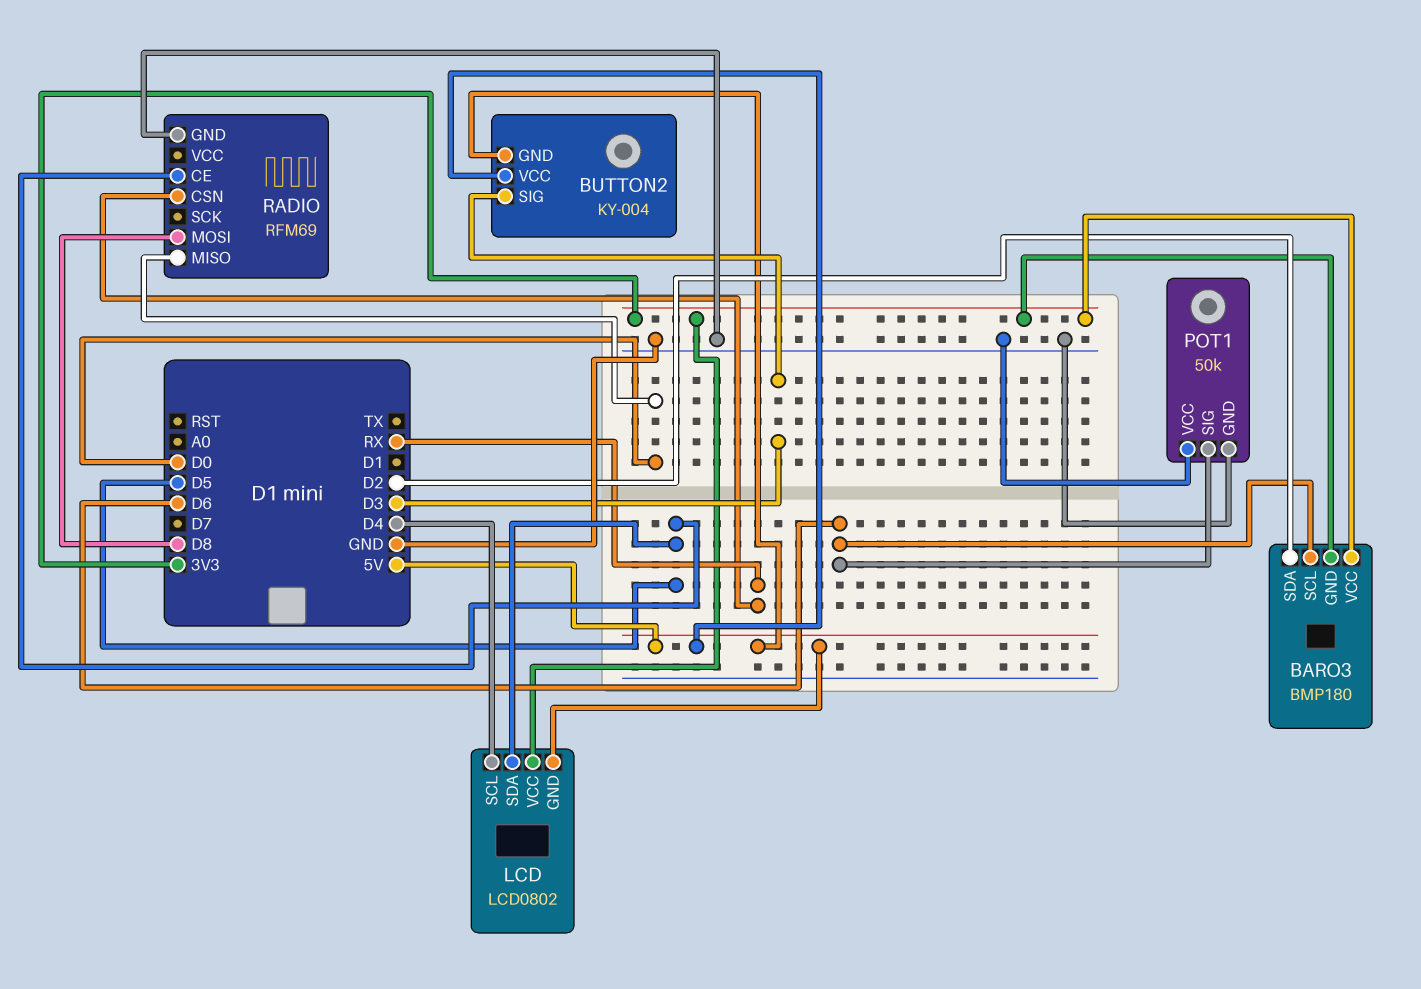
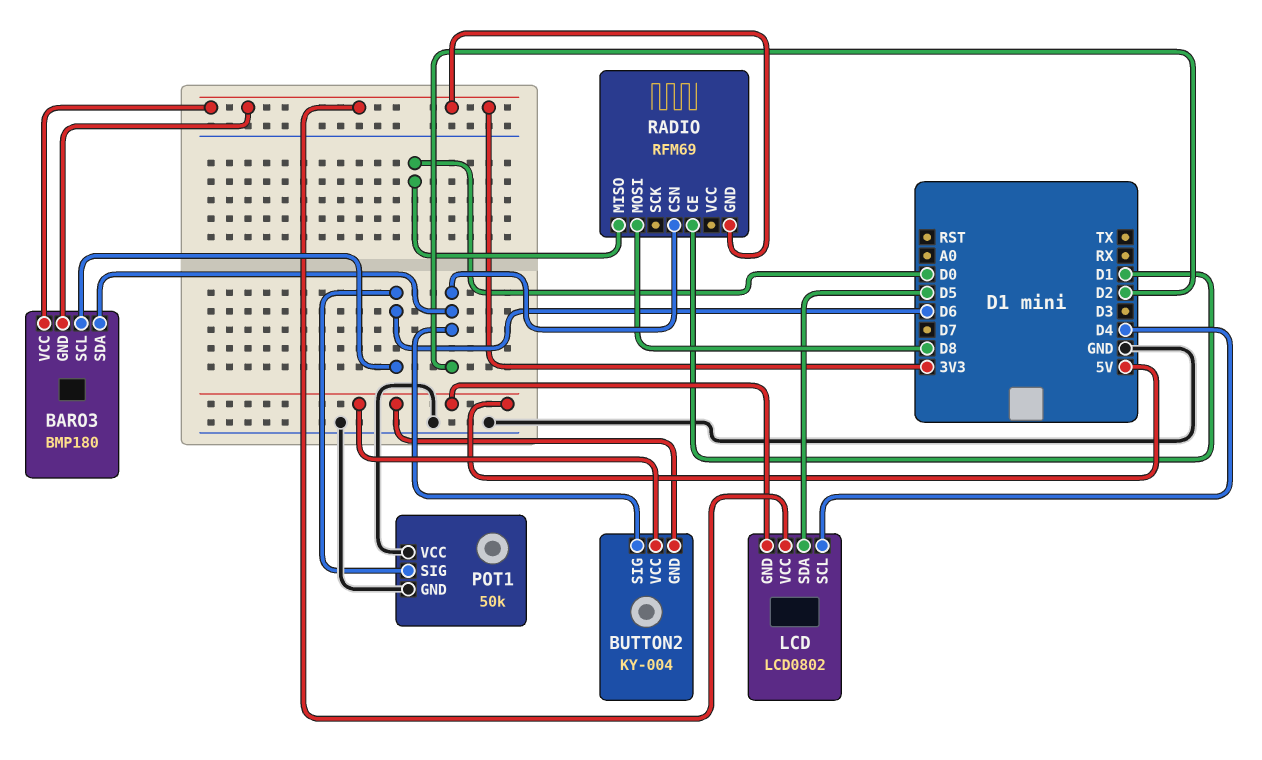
BUTTON2 pin SIG: D3 -> D2
RADIO pin CE: D5 -> D1
RADIO pin CSN: RX -> D2
RADIO pin GND: GND -> 3V3

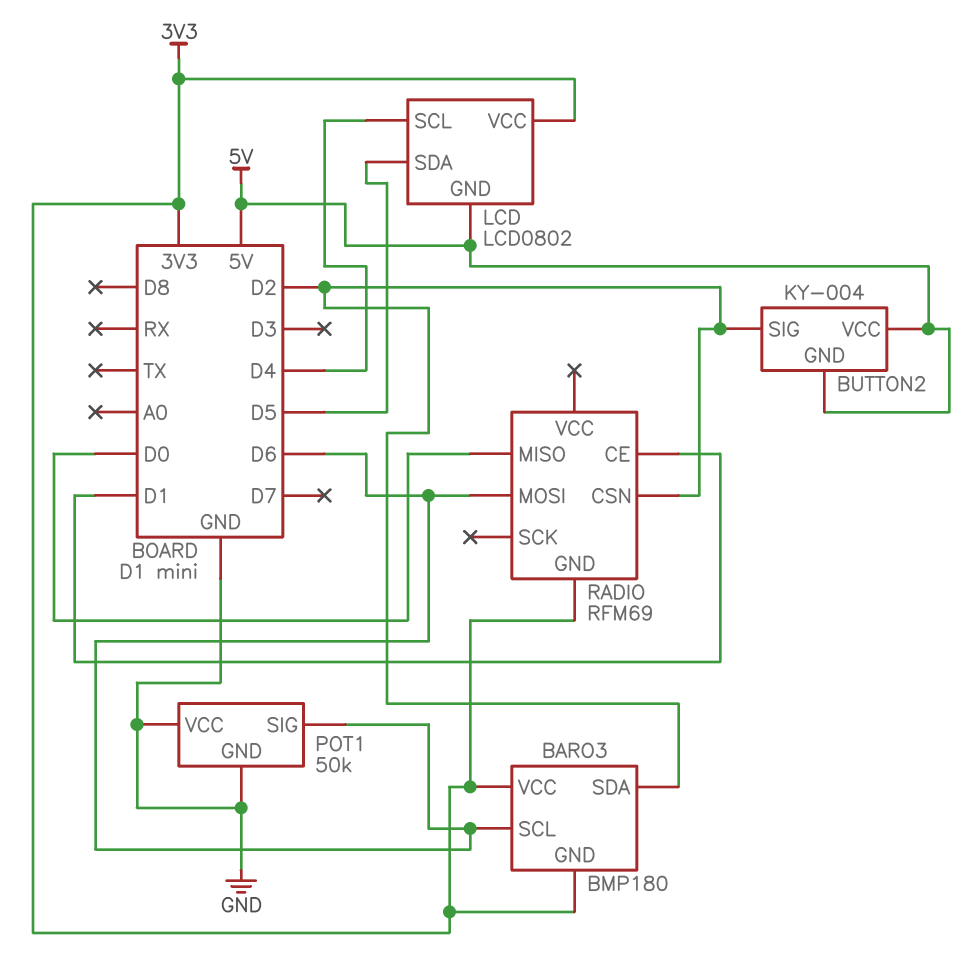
RADIO pin MOSI: D8 -> D6

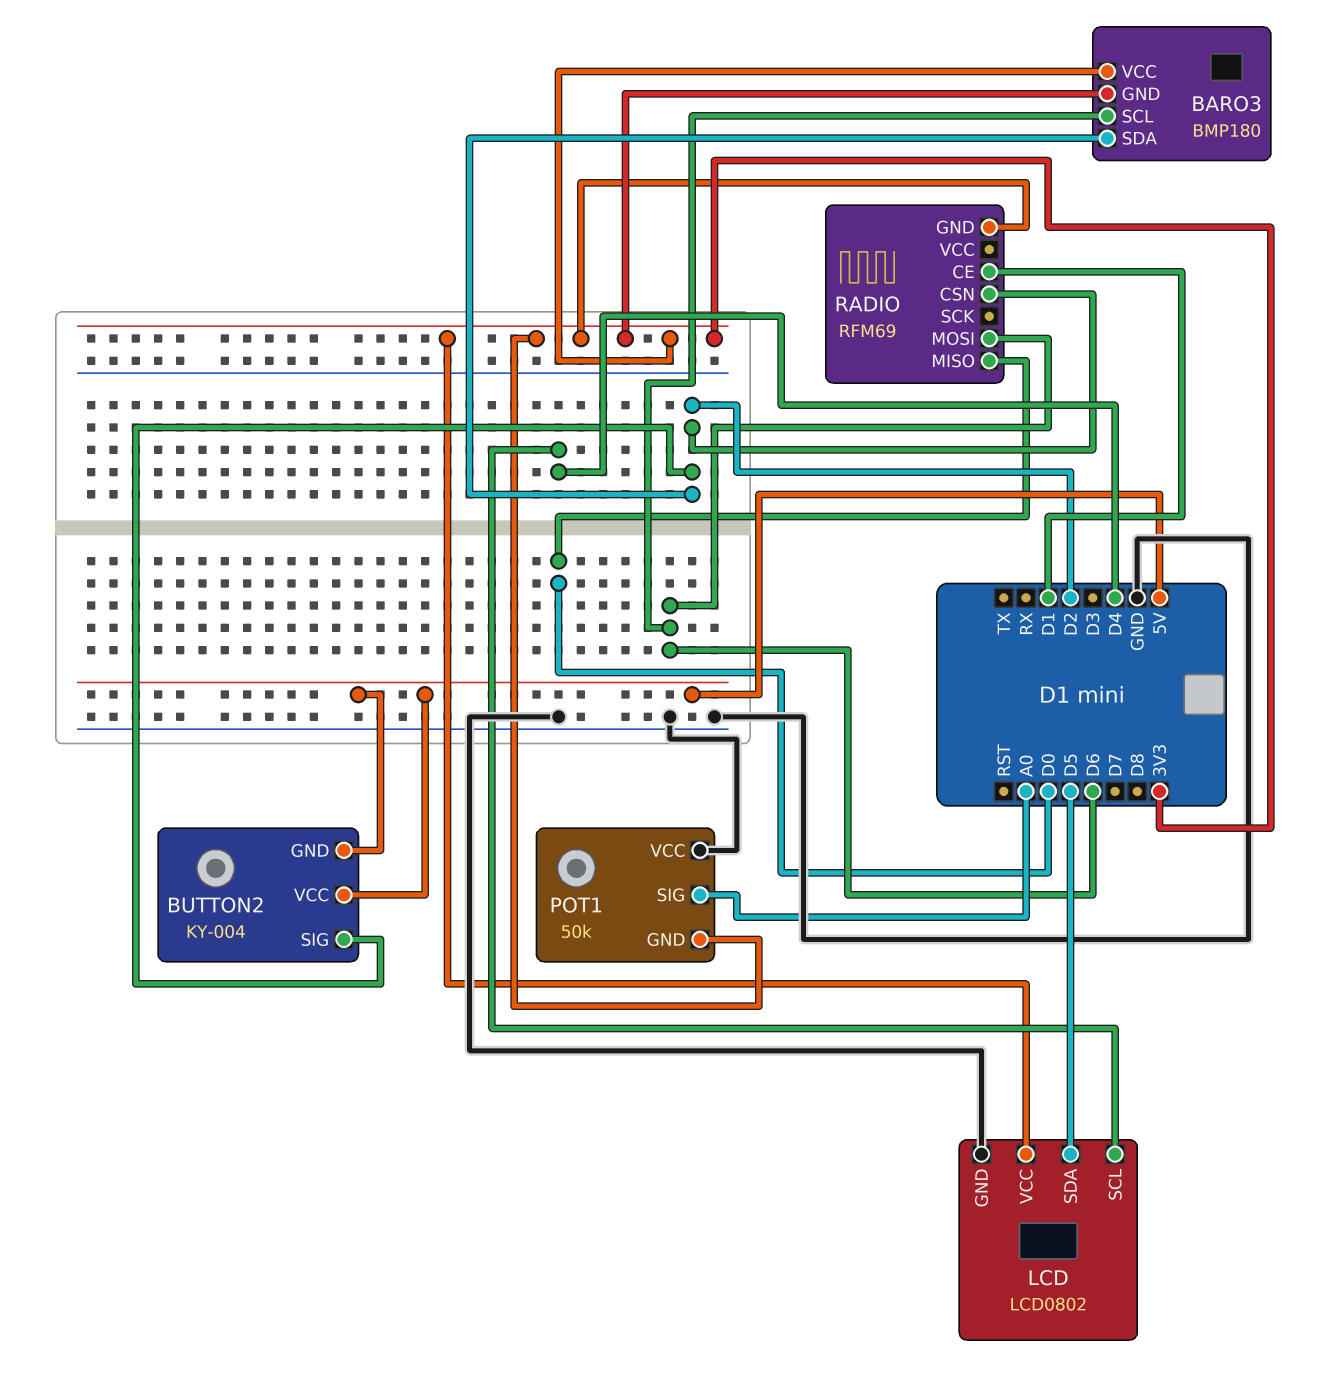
LCD pin GND: 5V -> GND
POT1 pin GND: GND -> 3V3
POT1 pin SIG: D6 -> A0

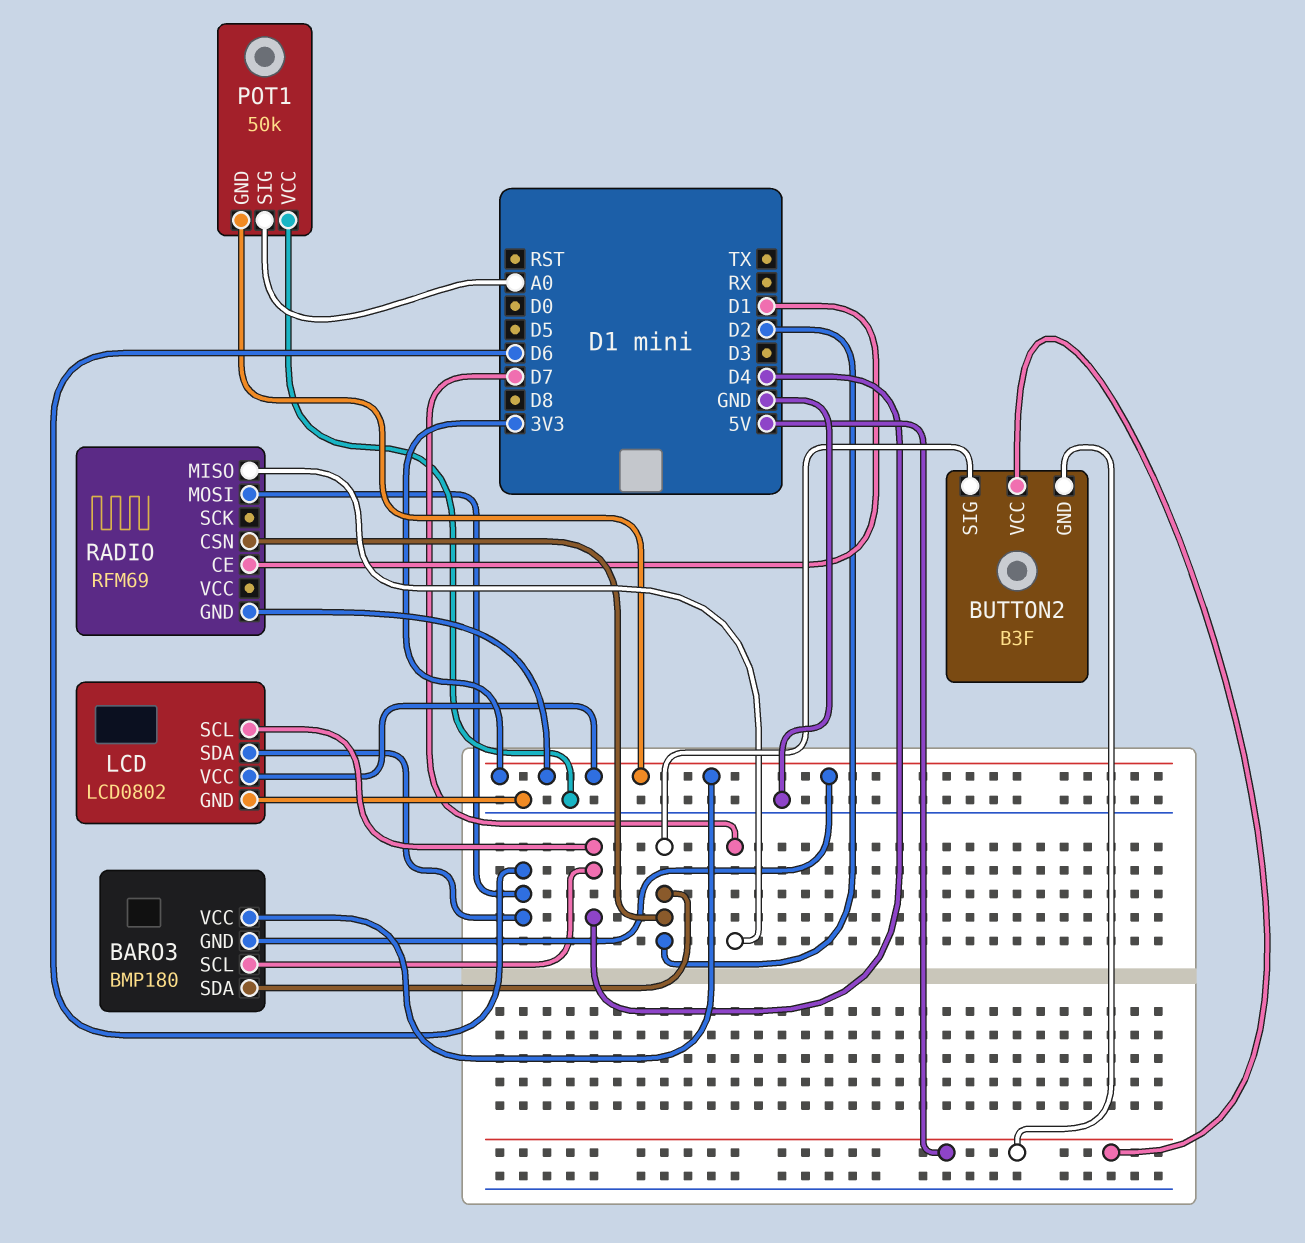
BARO3 pin SCL: D6 -> D4
BUTTON2: KY-004 -> B3F
LCD pin SDA: D5 -> D6
RADIO pin MISO: D0 -> D7

